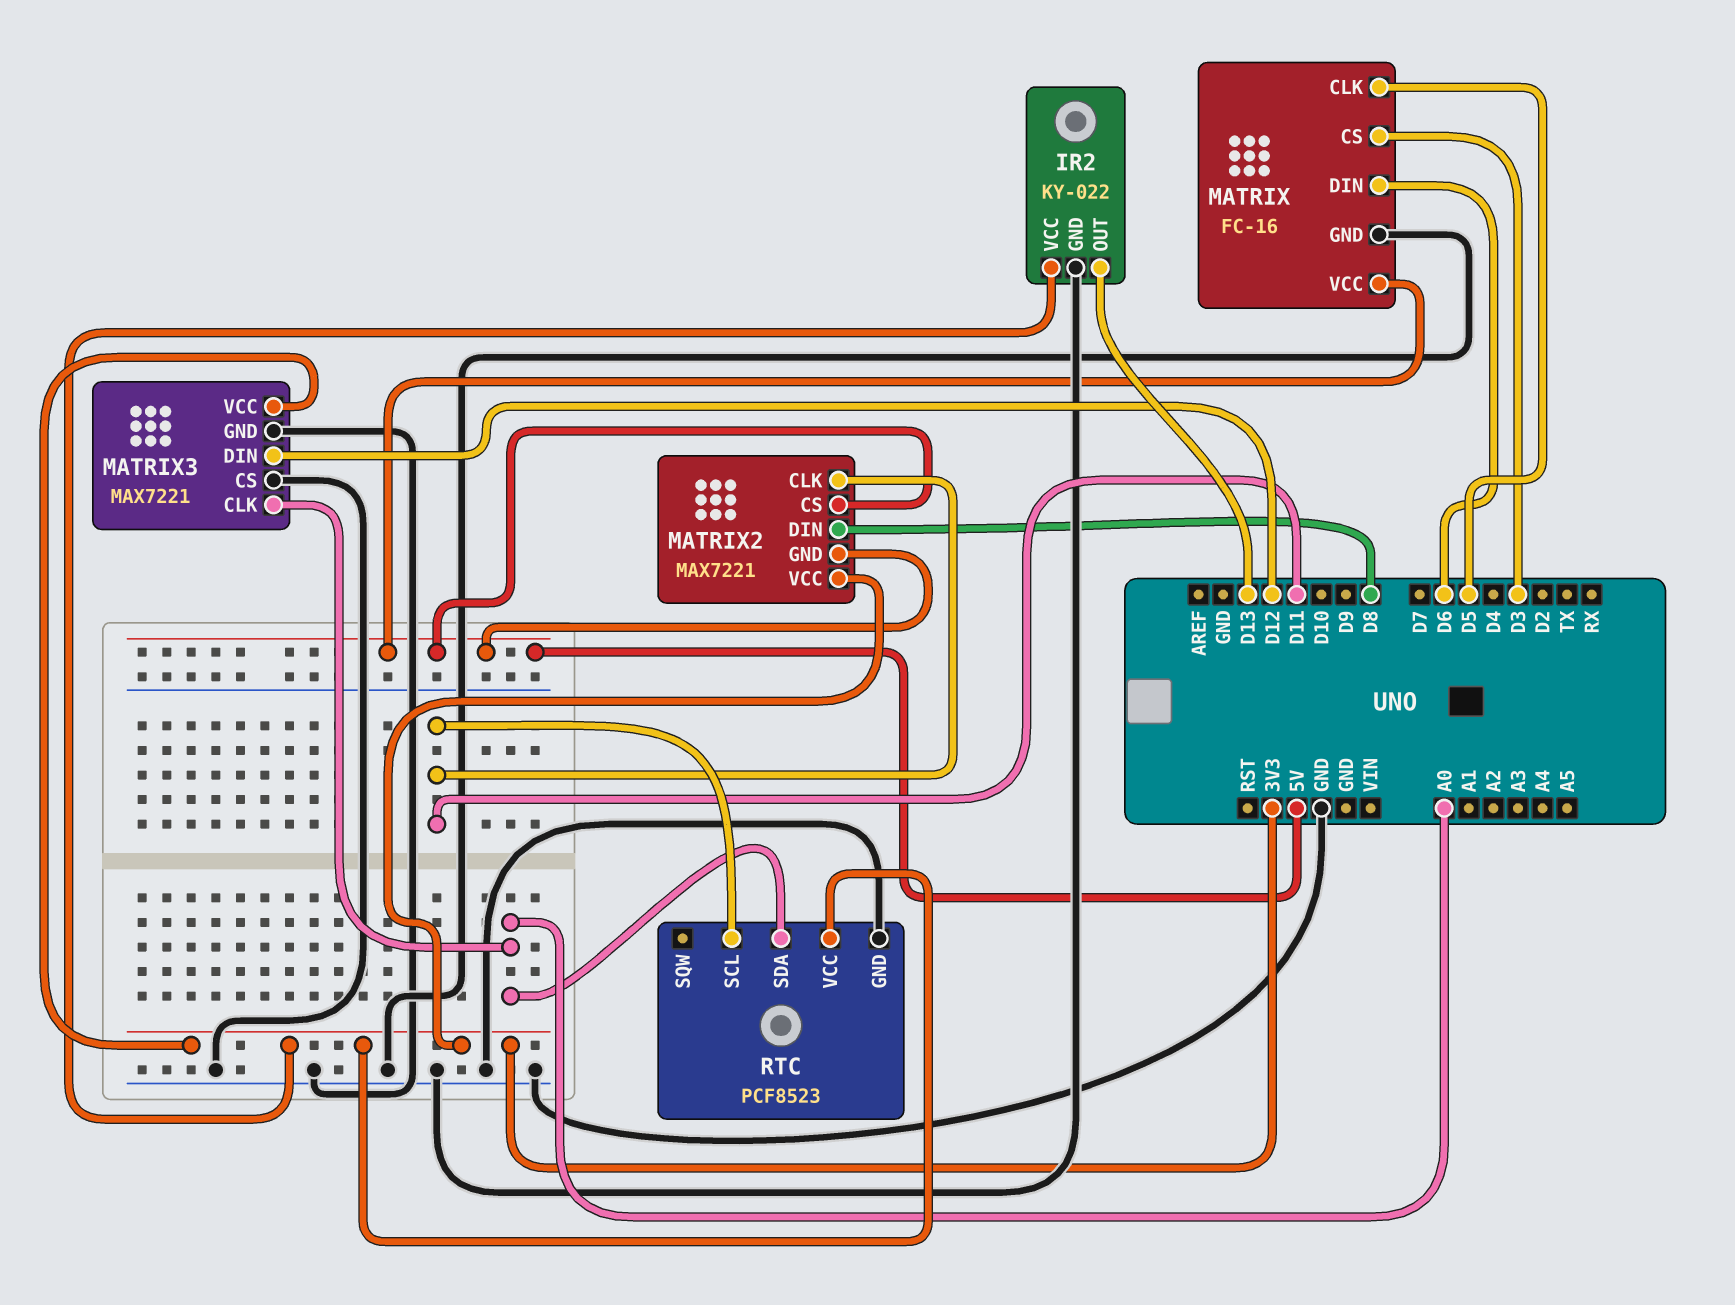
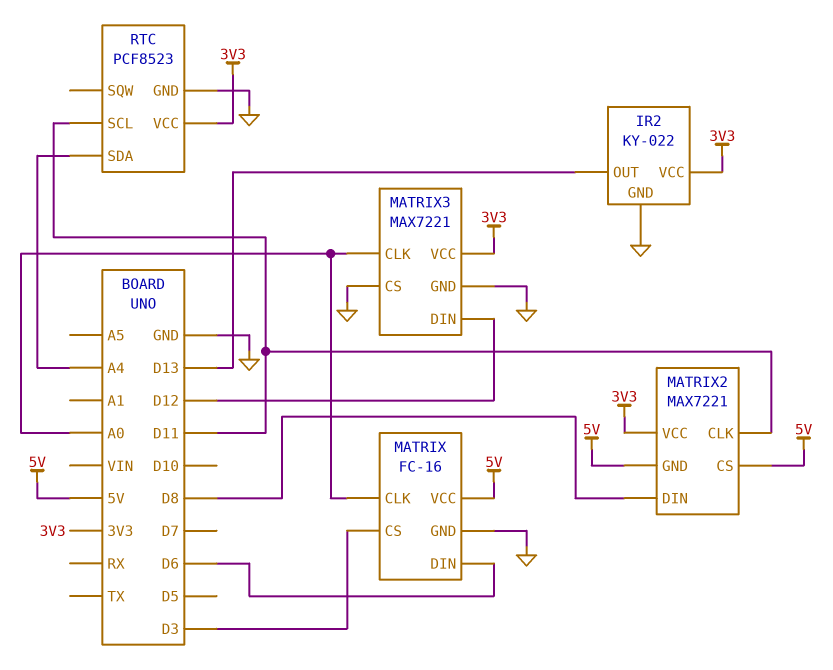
MATRIX pin CLK: D5 -> A0
RTC pin SDA: A0 -> A4

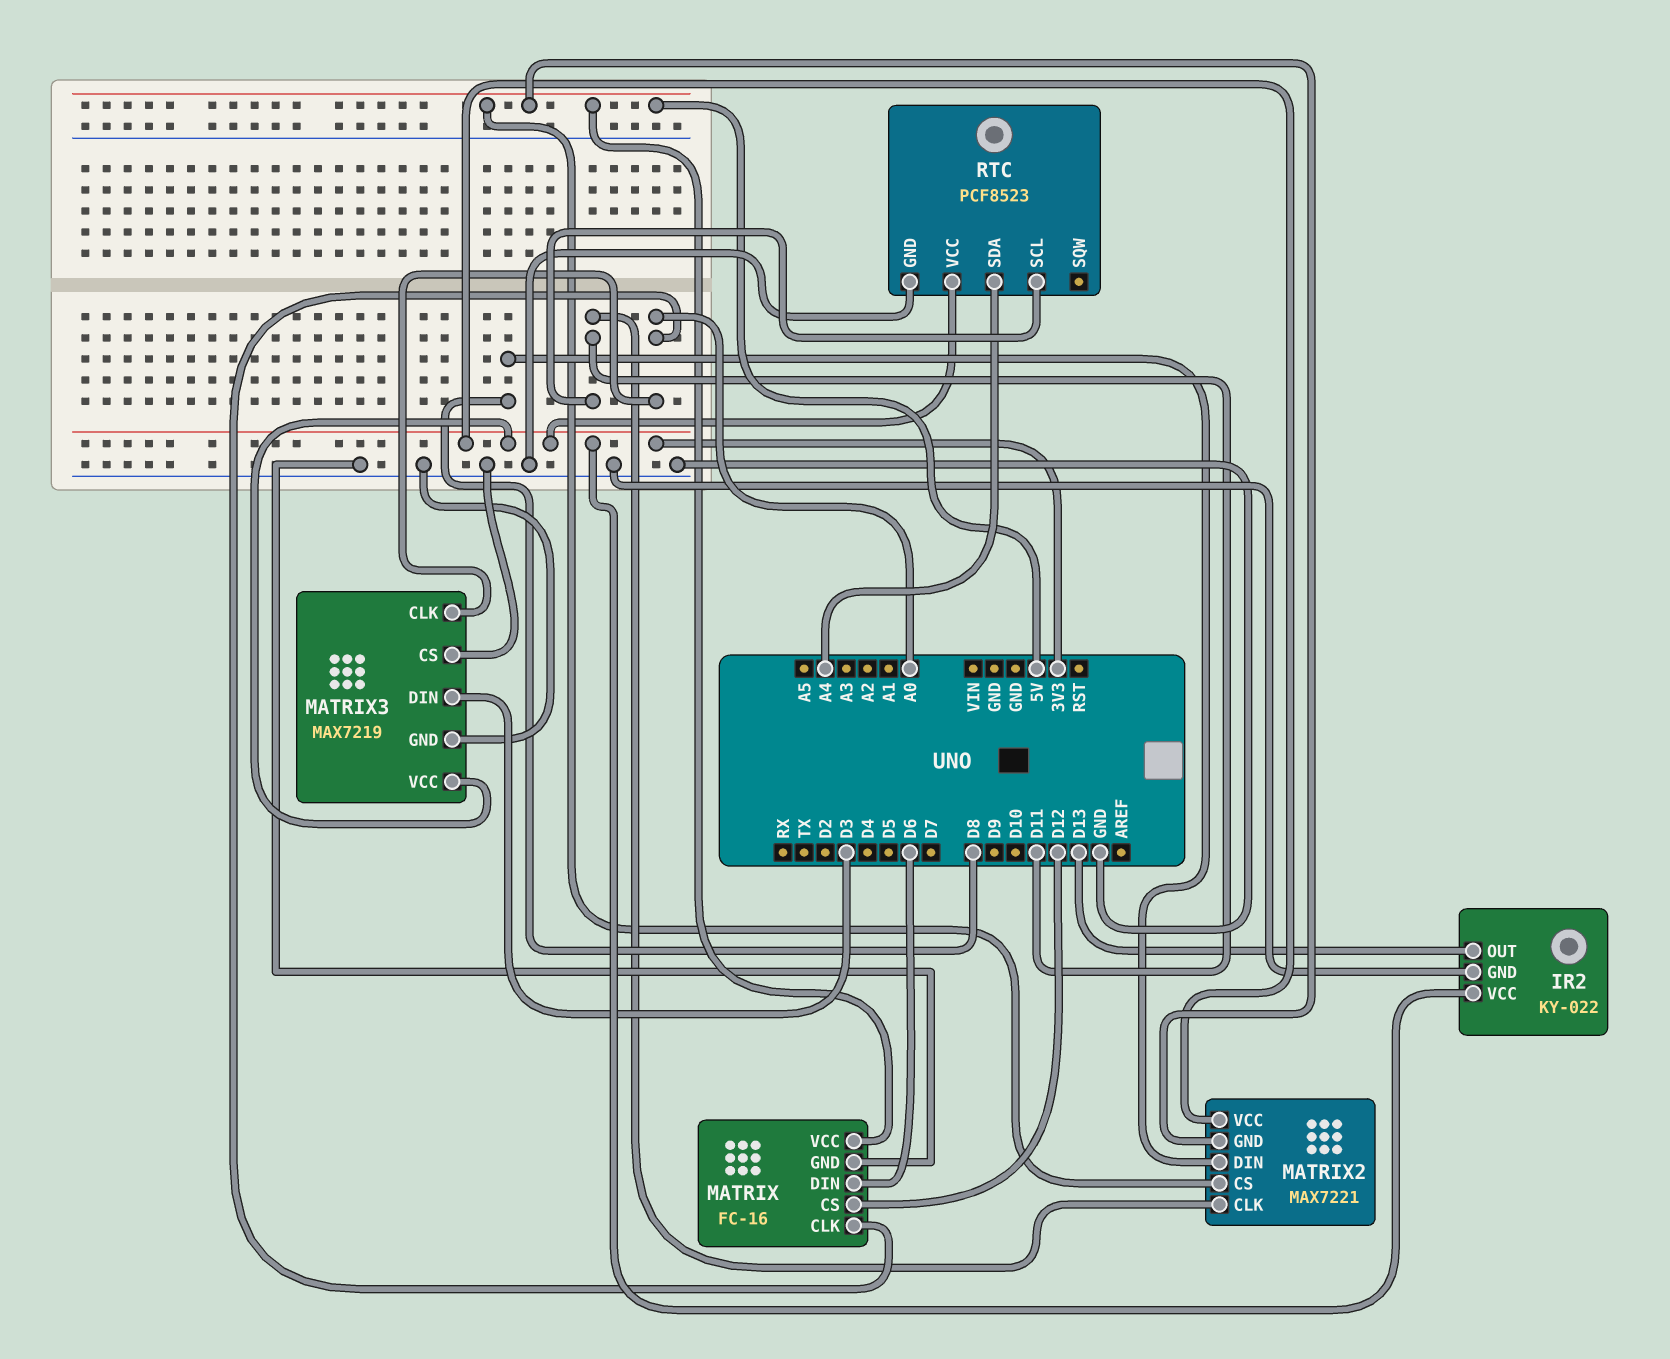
MATRIX pin CS: D3 -> D12
MATRIX3: MAX7221 -> MAX7219
MATRIX3 pin DIN: D12 -> D3

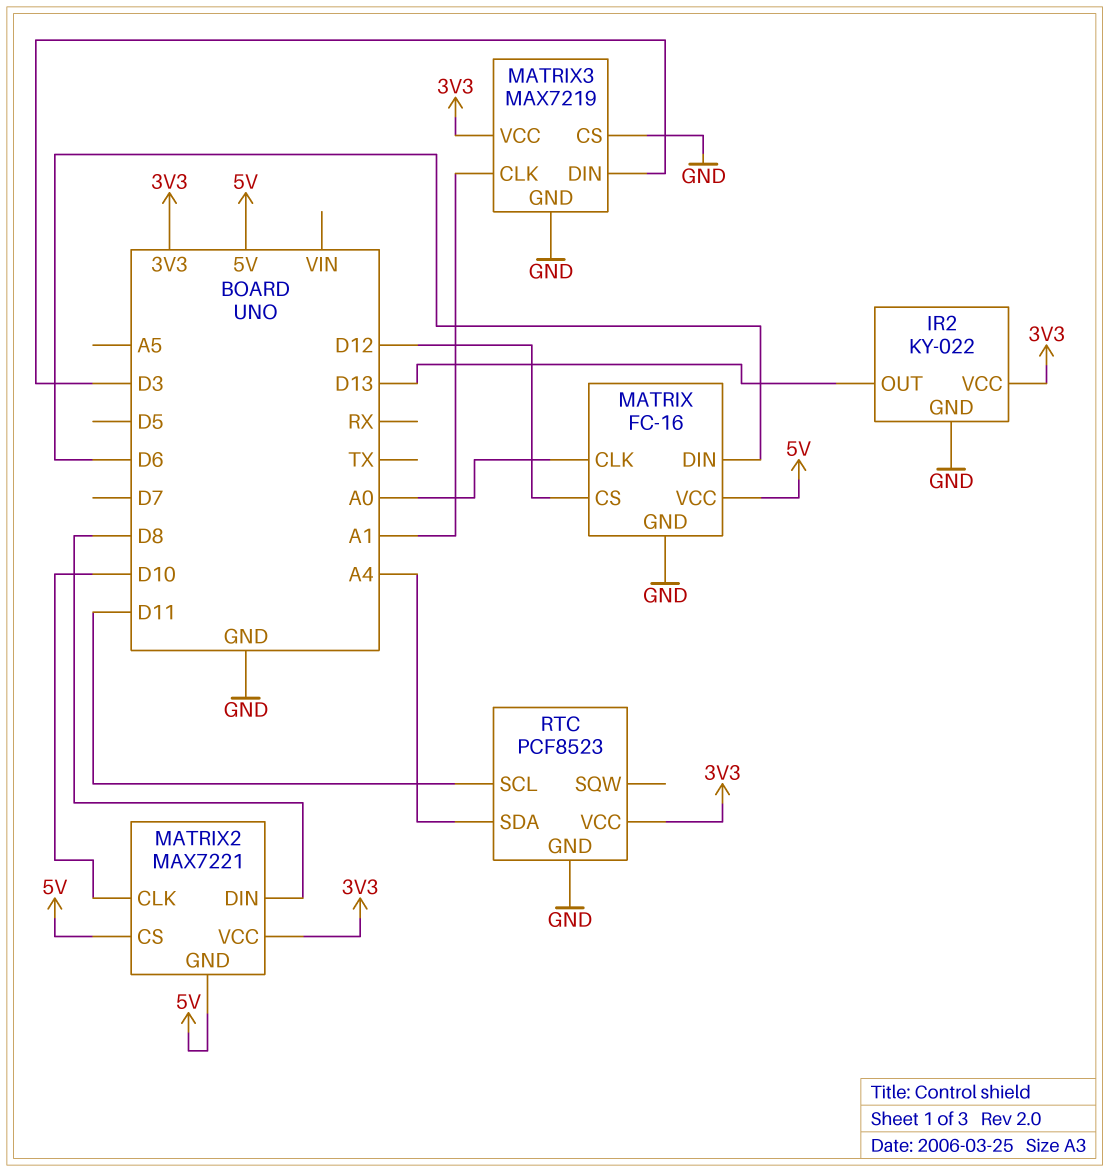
MATRIX2 pin CLK: D11 -> D10
MATRIX3 pin CLK: A0 -> A1

